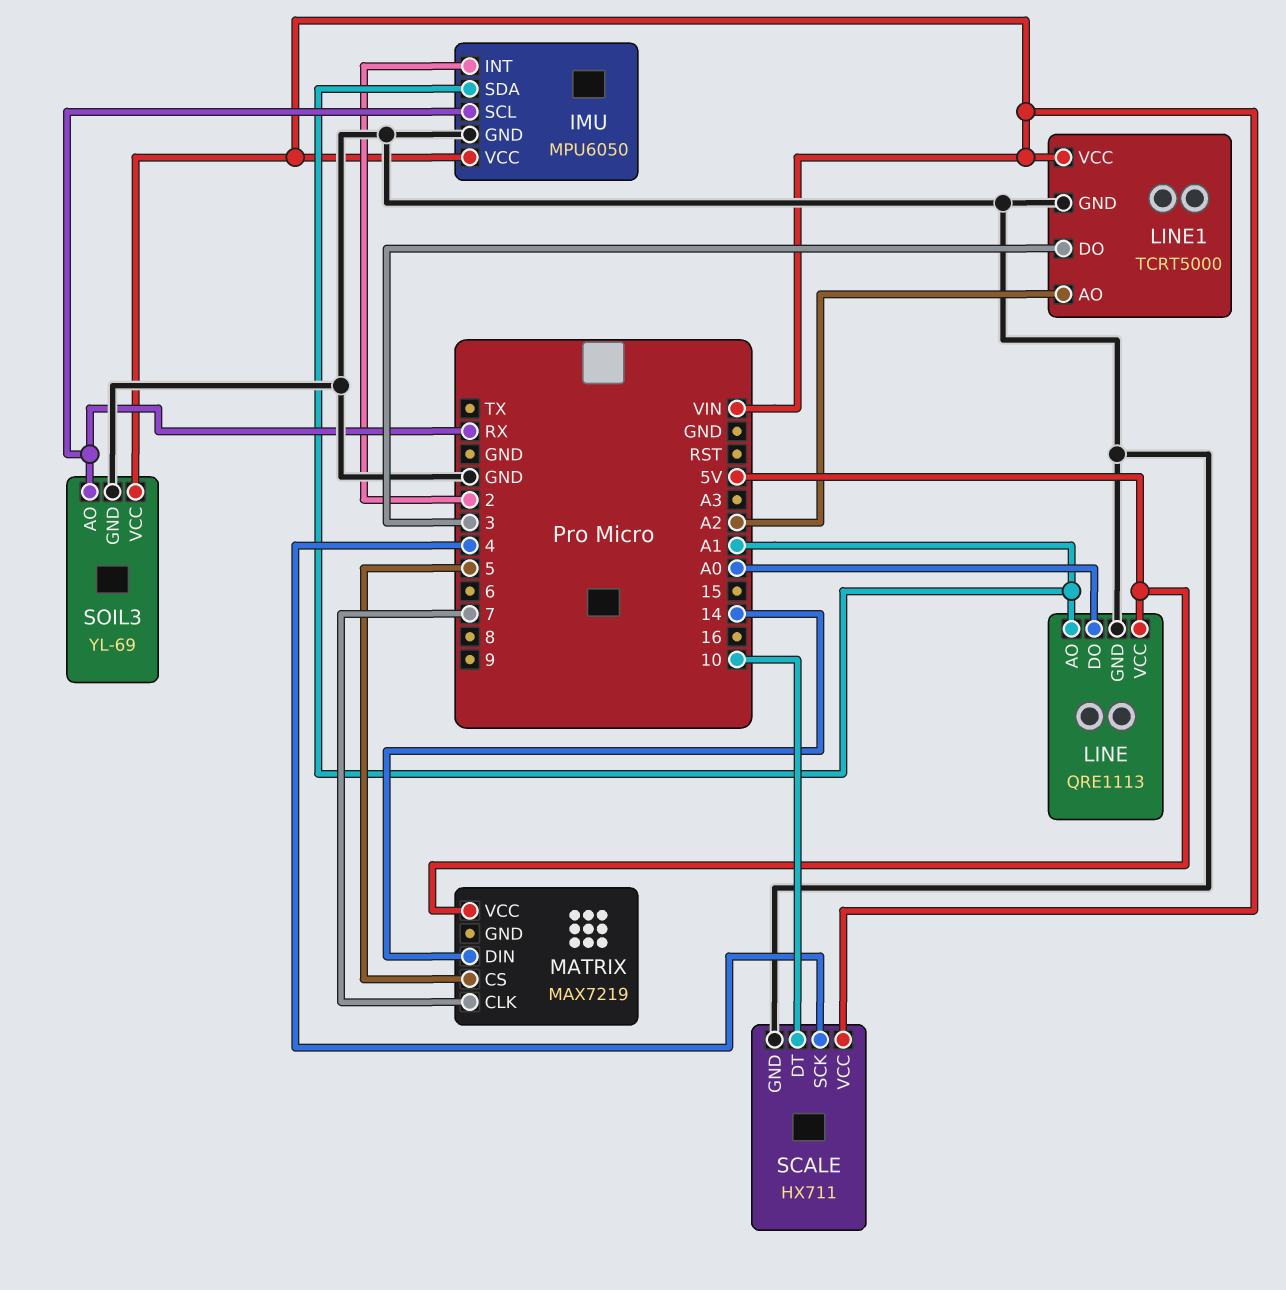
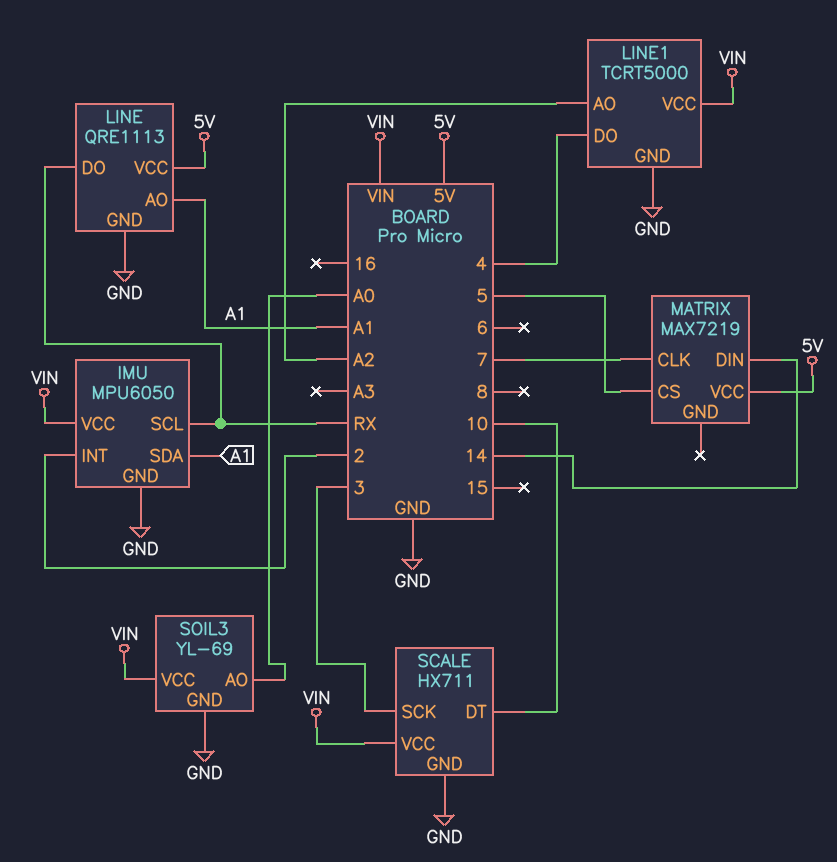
LINE pin DO: A0 -> RX
LINE1 pin DO: 3 -> 4
SCALE pin SCK: 4 -> 3
SOIL3 pin AO: RX -> A0

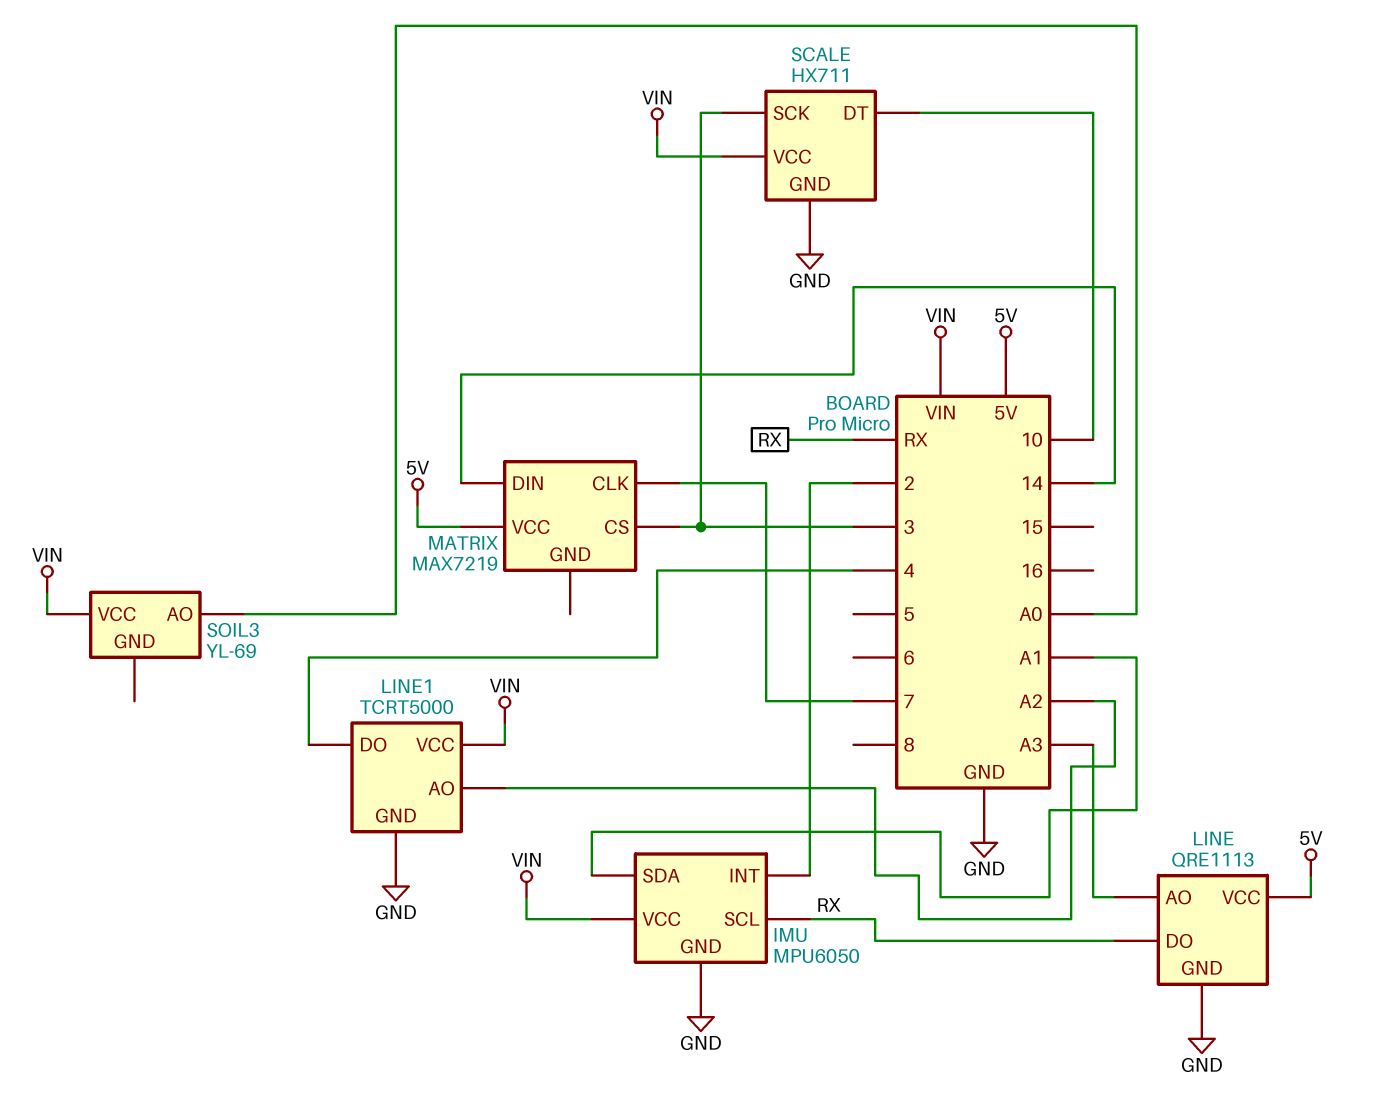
LINE pin AO: A1 -> A3
MATRIX pin CS: 5 -> 3
SOIL3 pin GND: GND -> none

